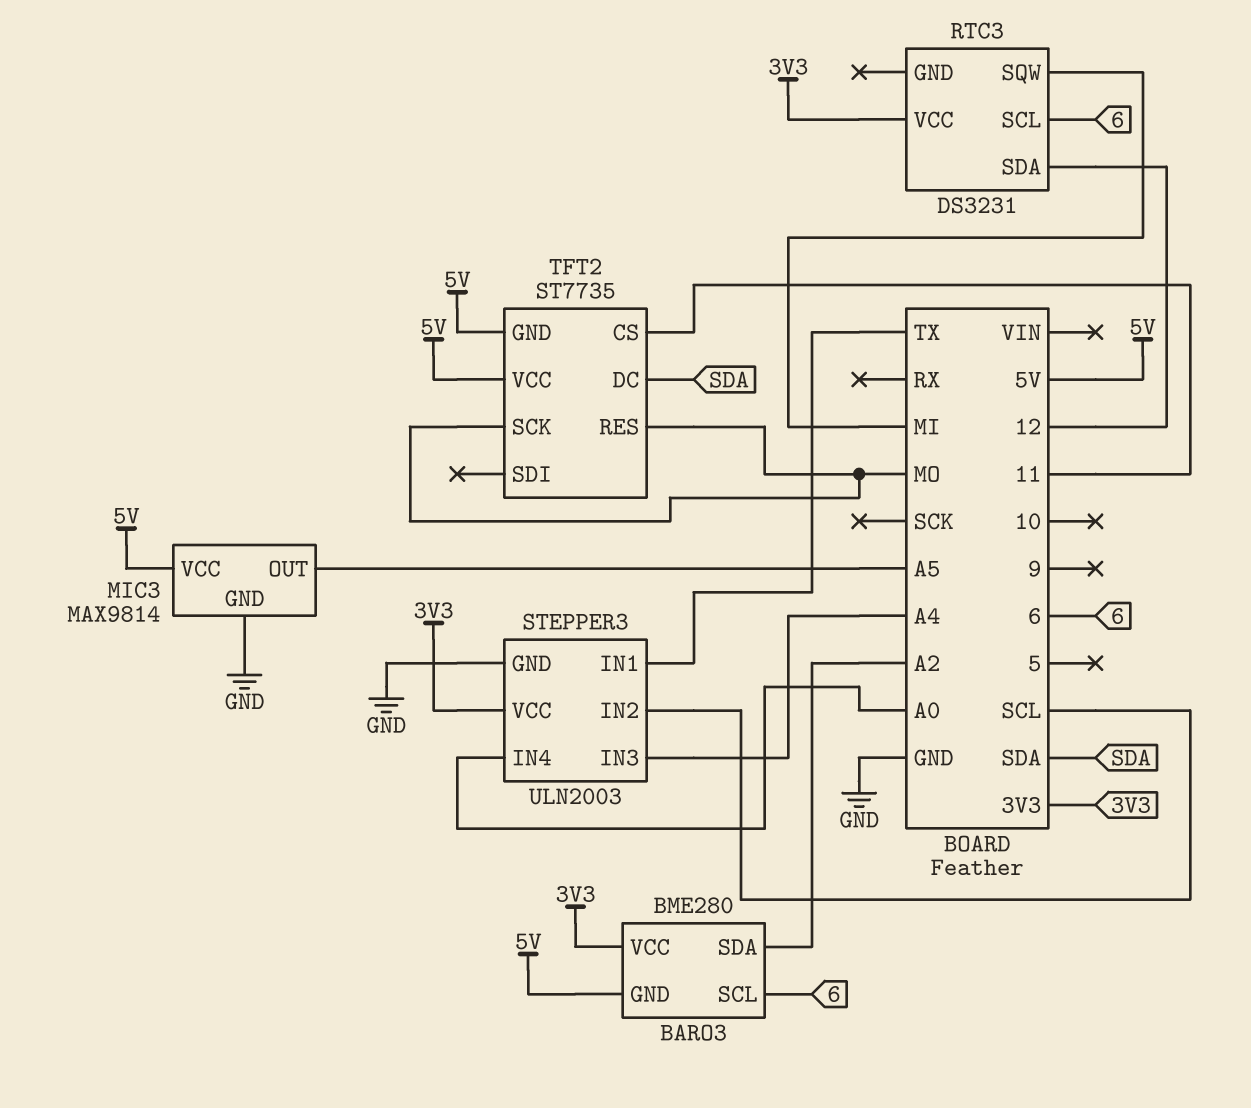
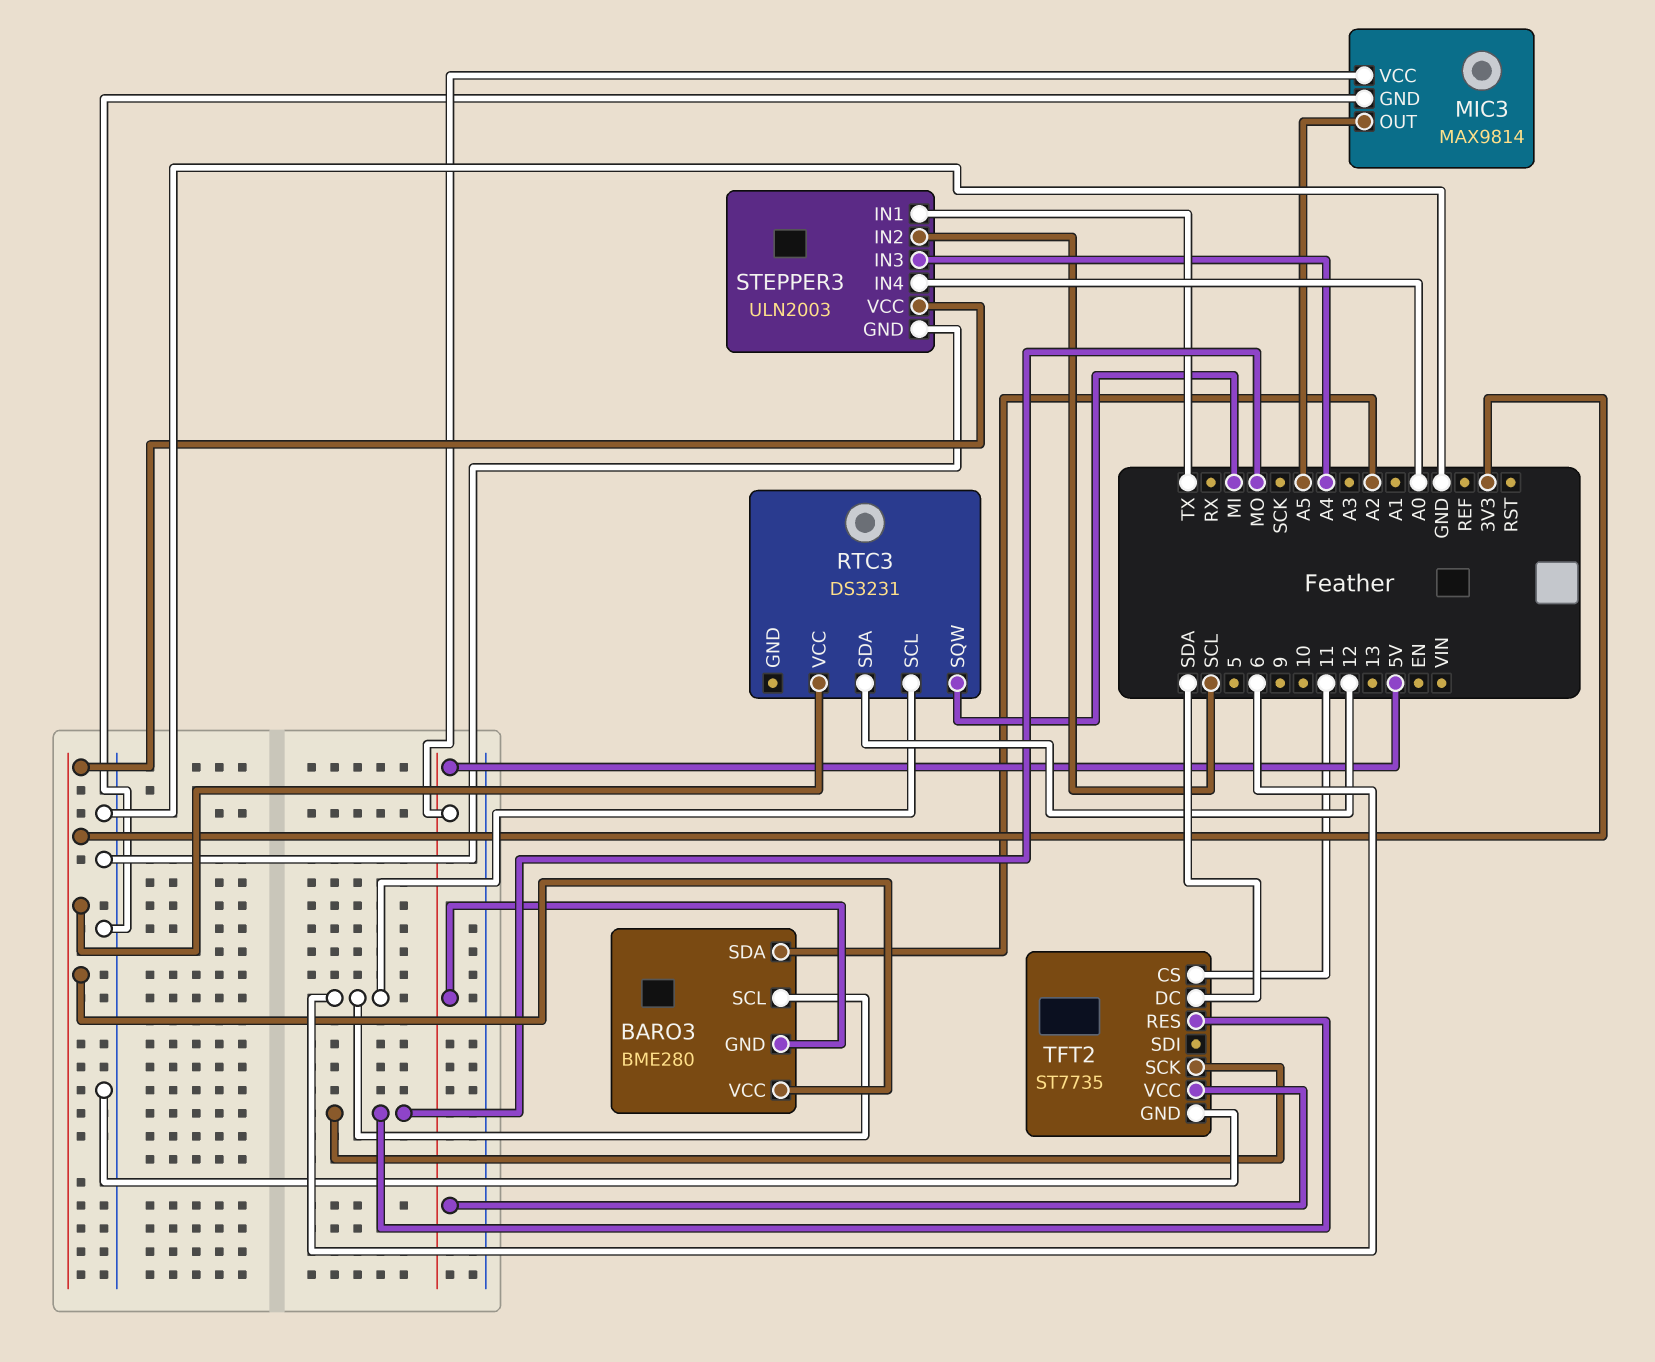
TFT2 pin GND: 5V -> GND

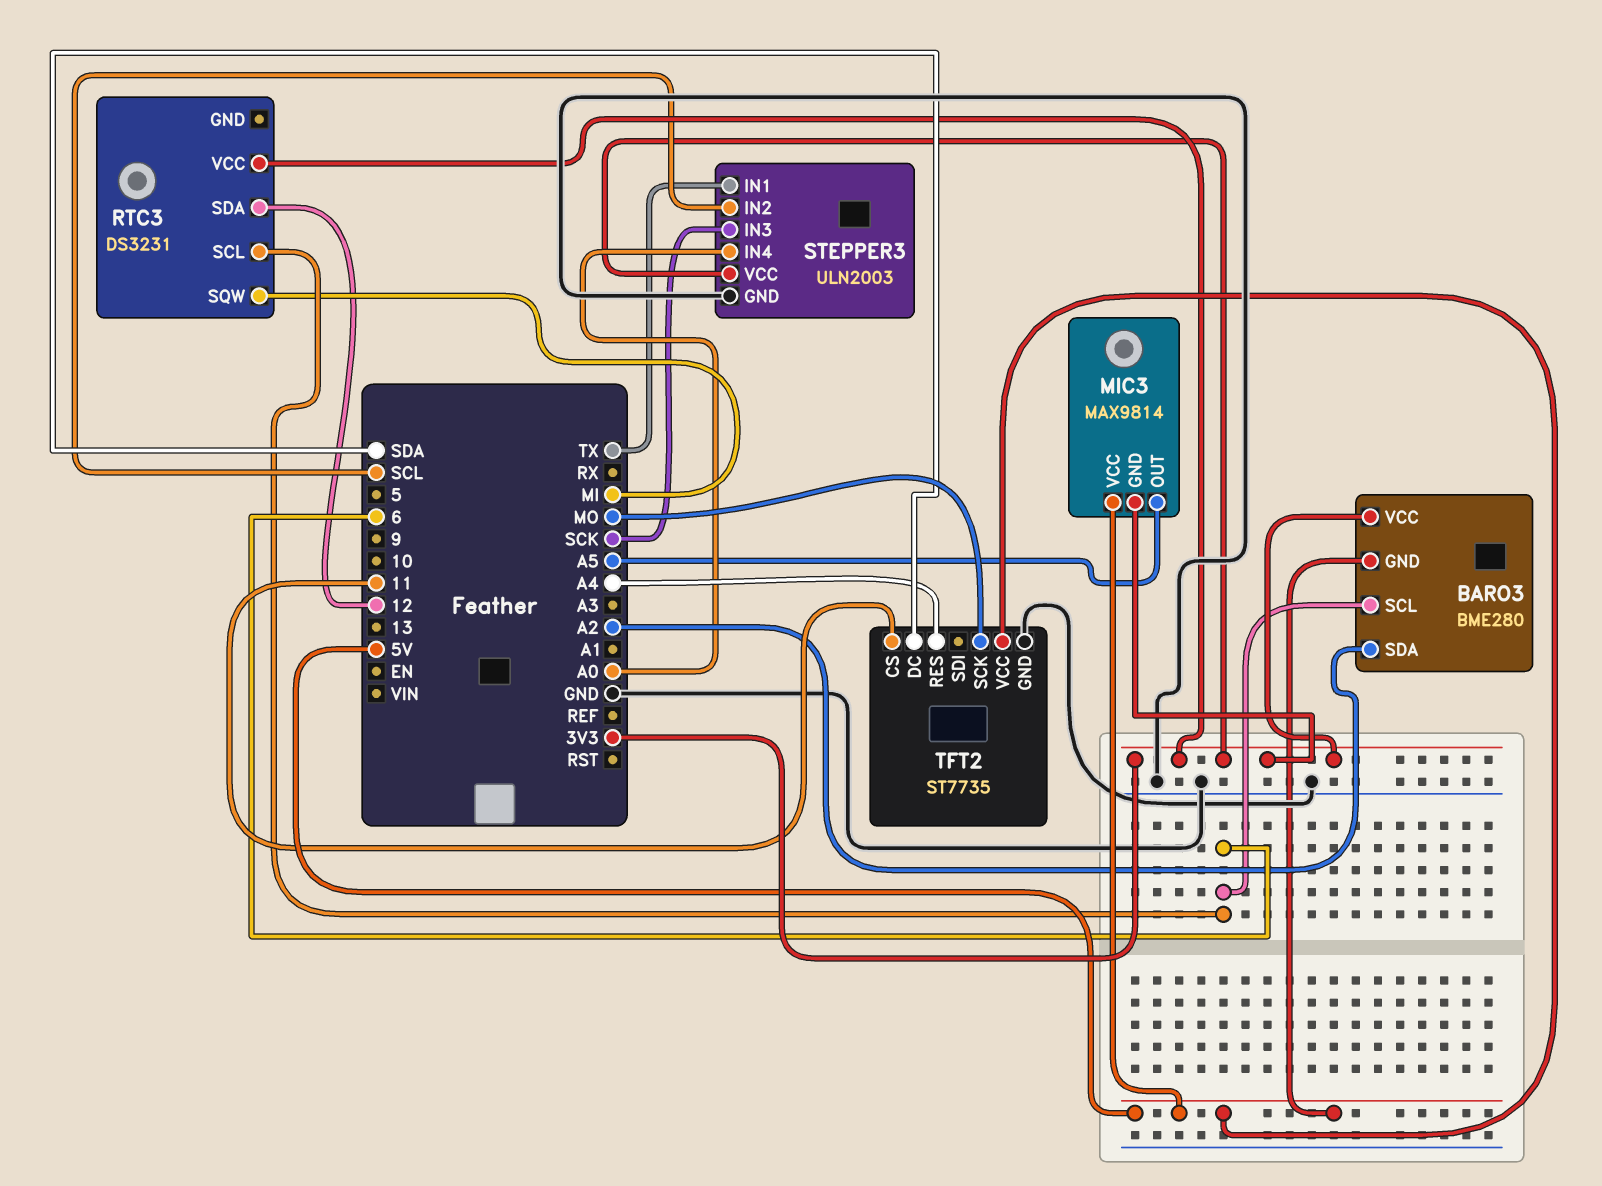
MIC3 pin GND: GND -> 3V3
STEPPER3 pin IN3: A4 -> SCK
TFT2 pin RES: MO -> A4

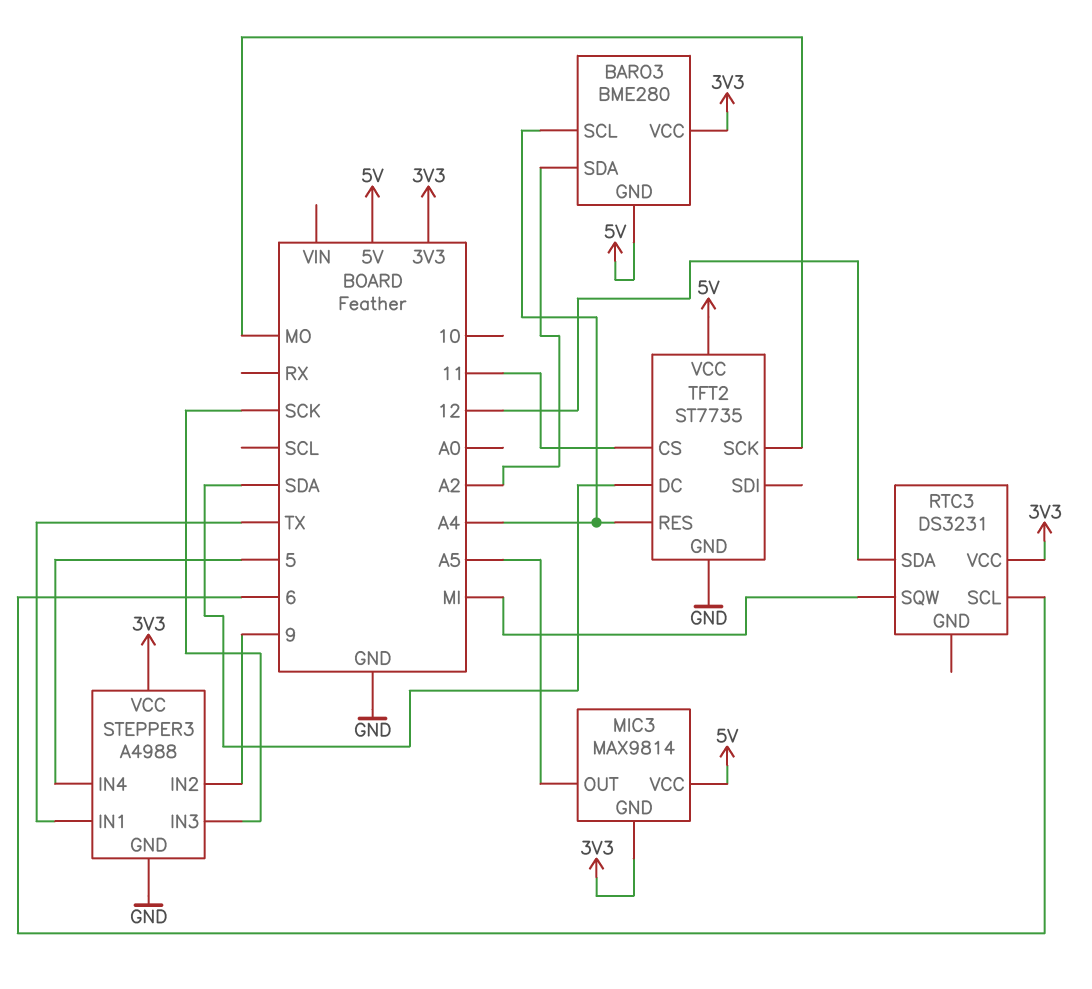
BARO3 pin SCL: 6 -> A4
STEPPER3: ULN2003 -> A4988
STEPPER3 pin IN2: SCL -> 9
STEPPER3 pin IN4: A0 -> 5

